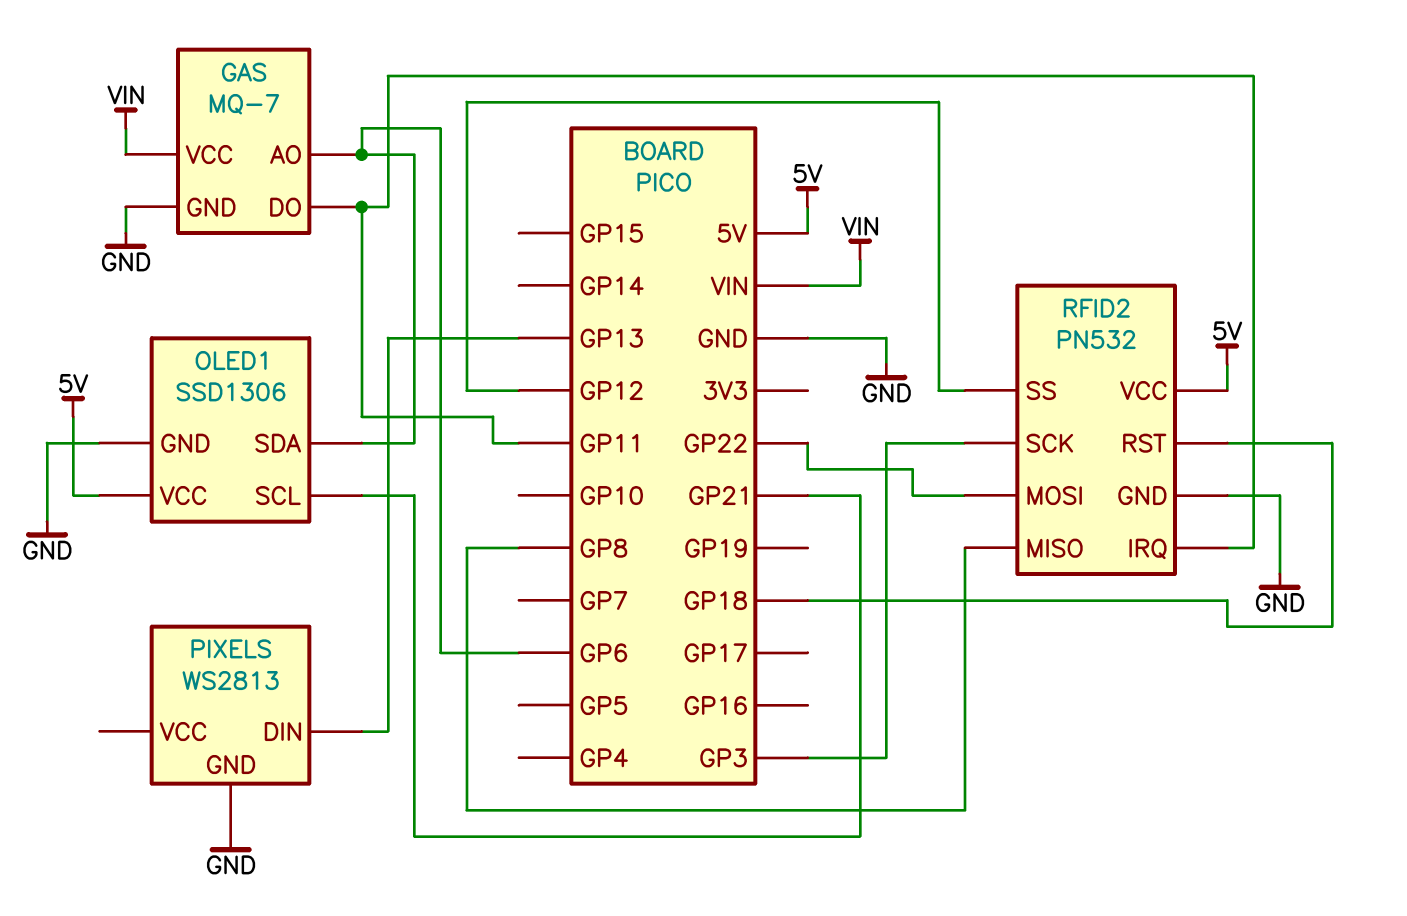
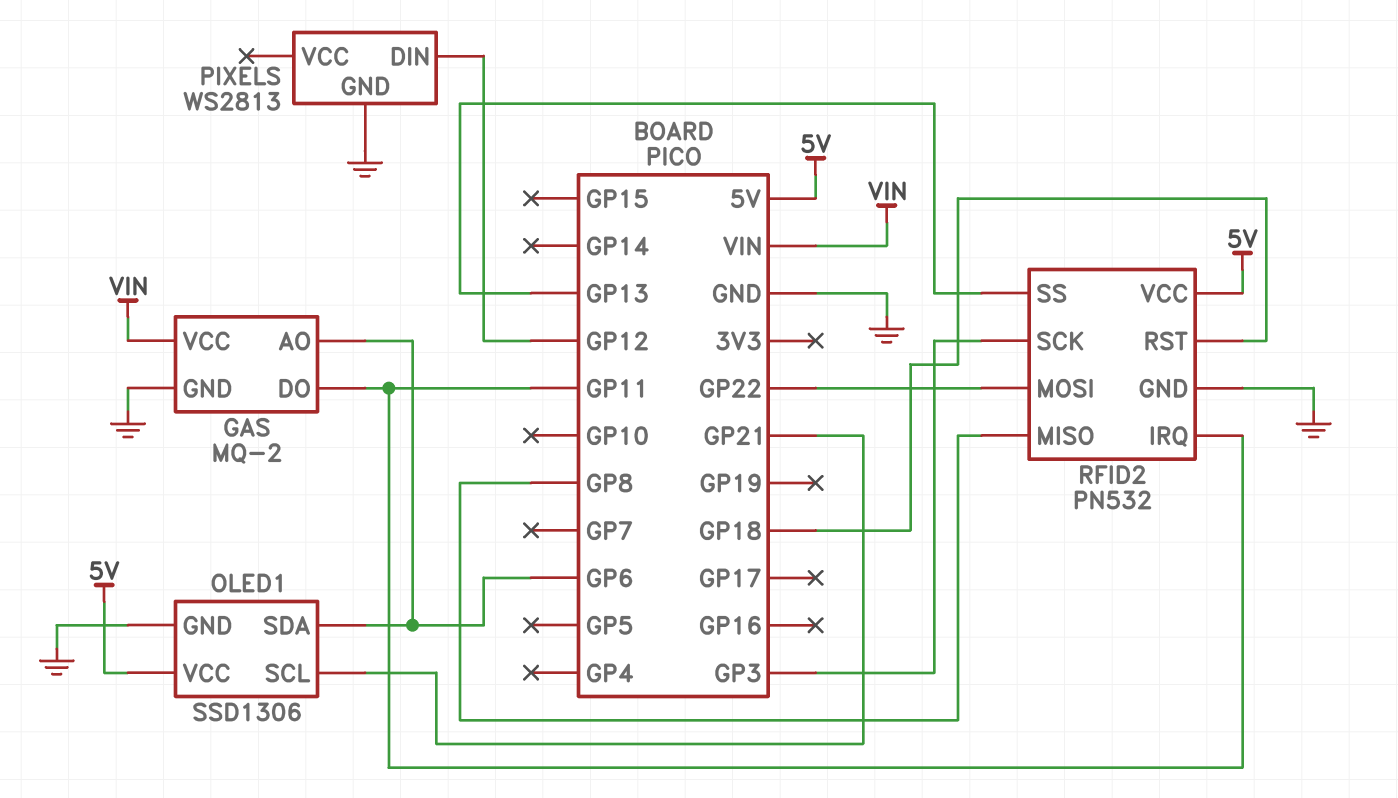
GAS: MQ-7 -> MQ-2
PIXELS pin DIN: GP13 -> GP12
RFID2 pin SS: GP12 -> GP13

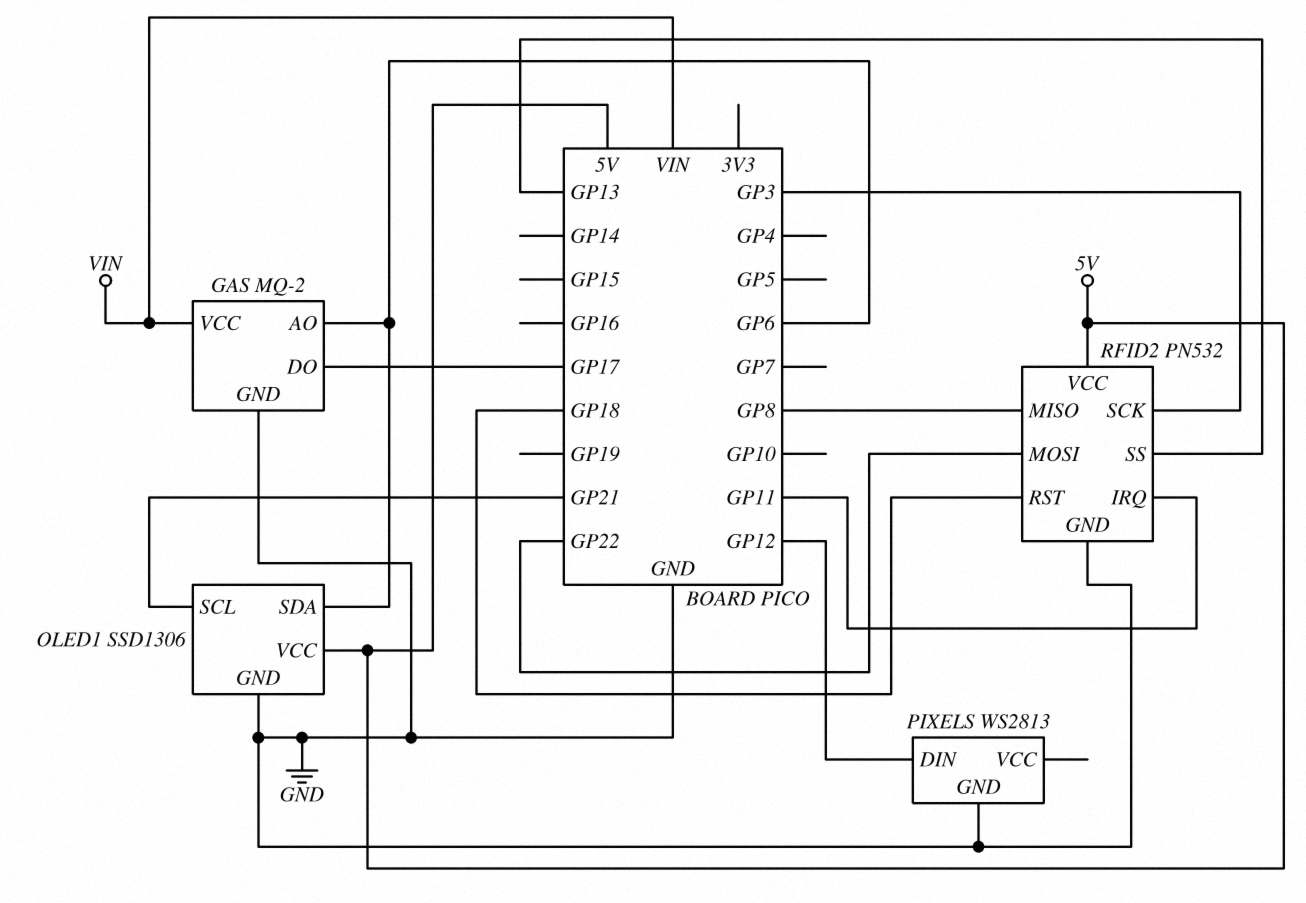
GAS pin DO: GP11 -> GP17

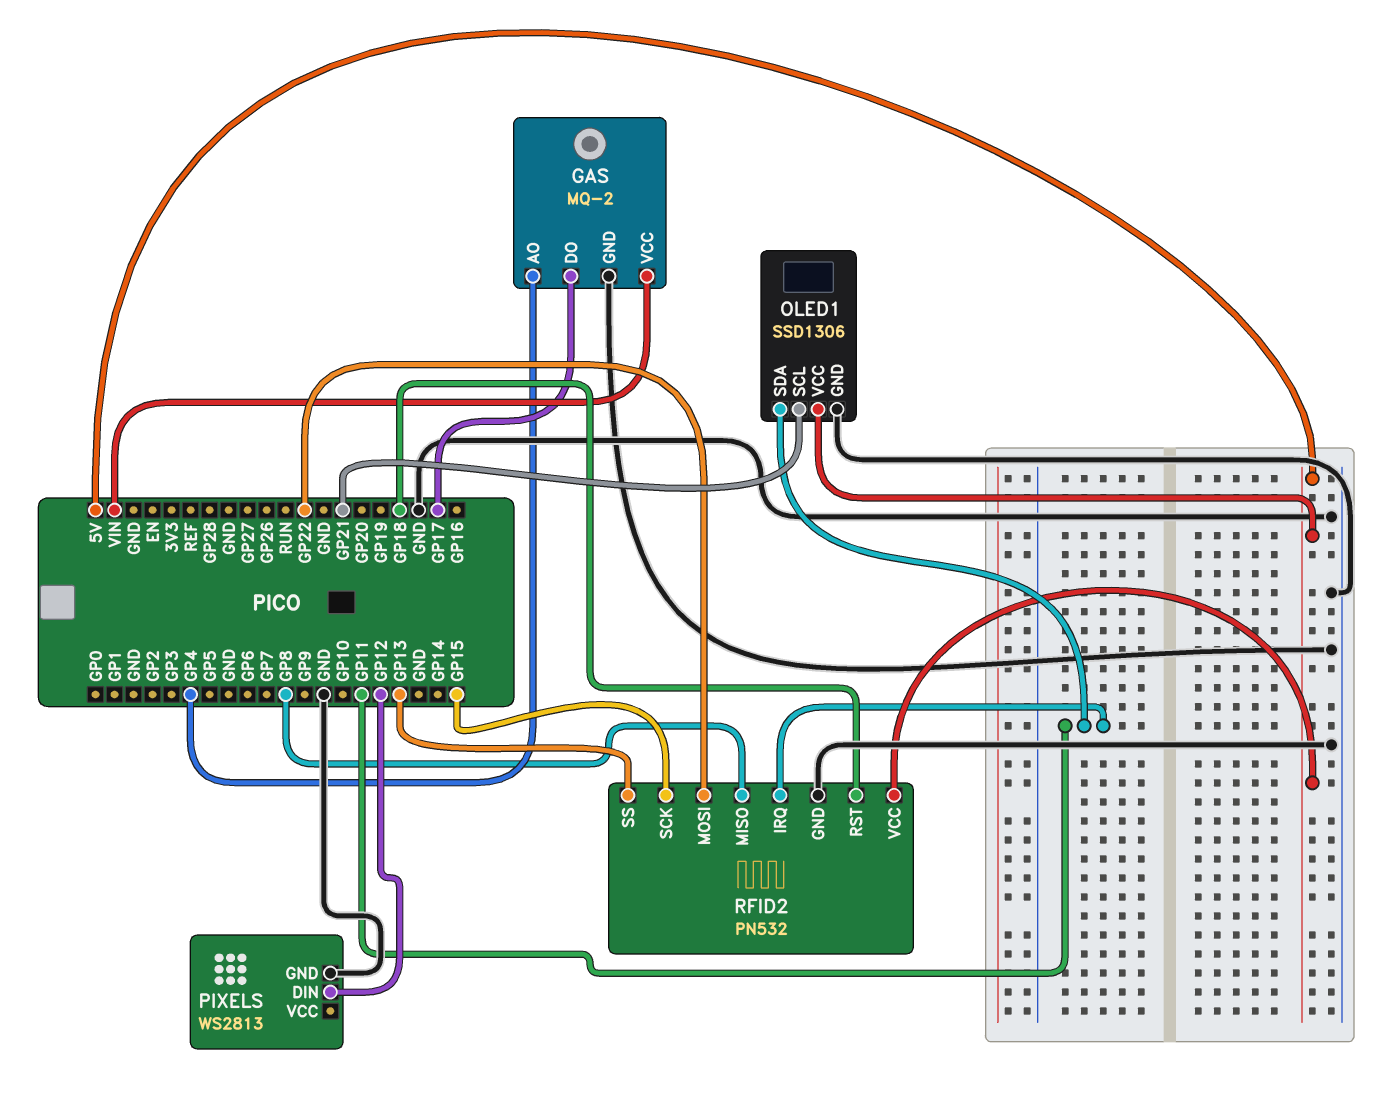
GAS pin AO: GP6 -> GP4
OLED1 pin SDA: GP6 -> GP11
RFID2 pin SCK: GP3 -> GP15

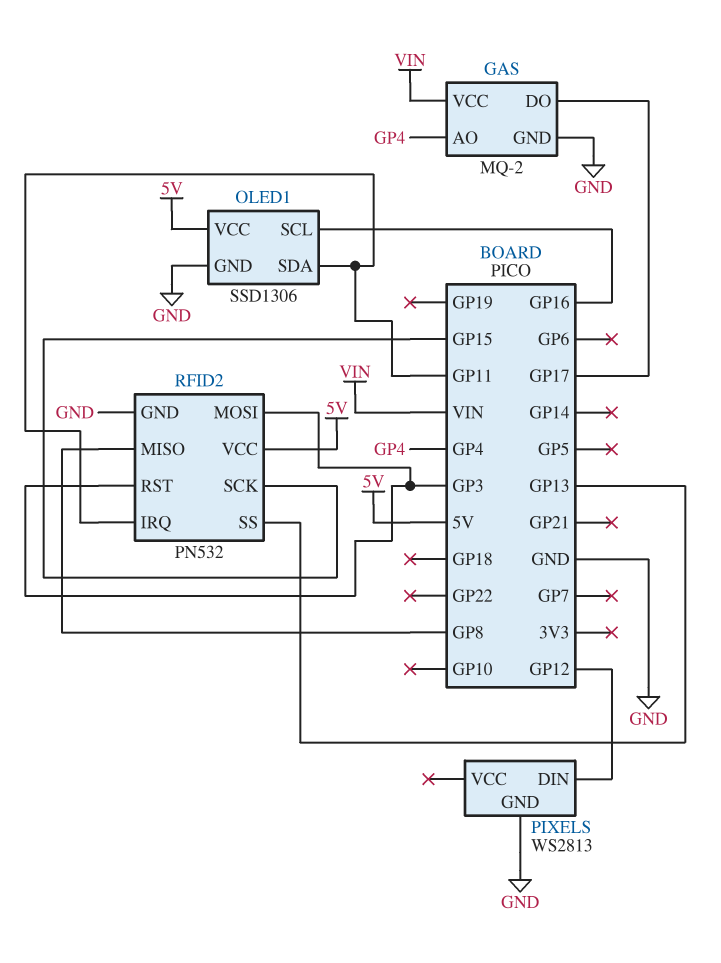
OLED1 pin SCL: GP21 -> GP16
RFID2 pin MOSI: GP22 -> GP3
RFID2 pin RST: GP18 -> GP3

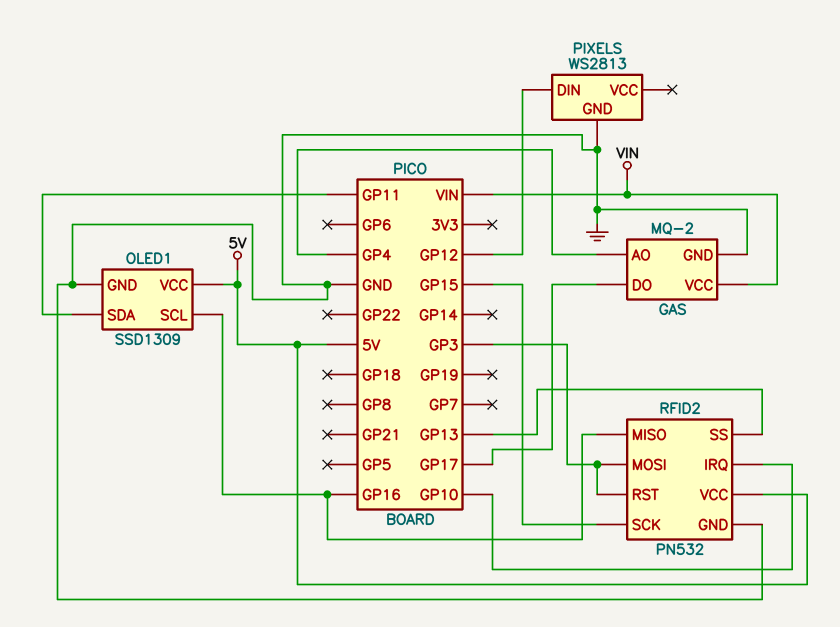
OLED1: SSD1306 -> SSD1309
RFID2 pin IRQ: GP11 -> GP10
RFID2 pin MISO: GP8 -> GP16

